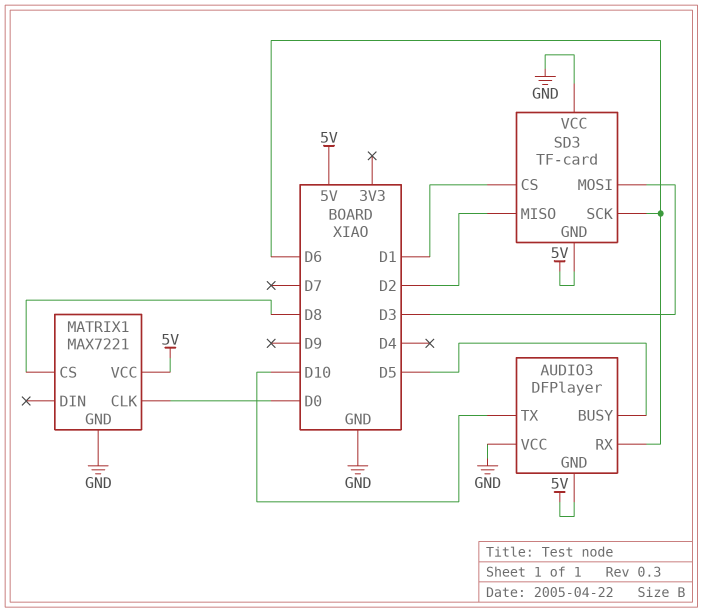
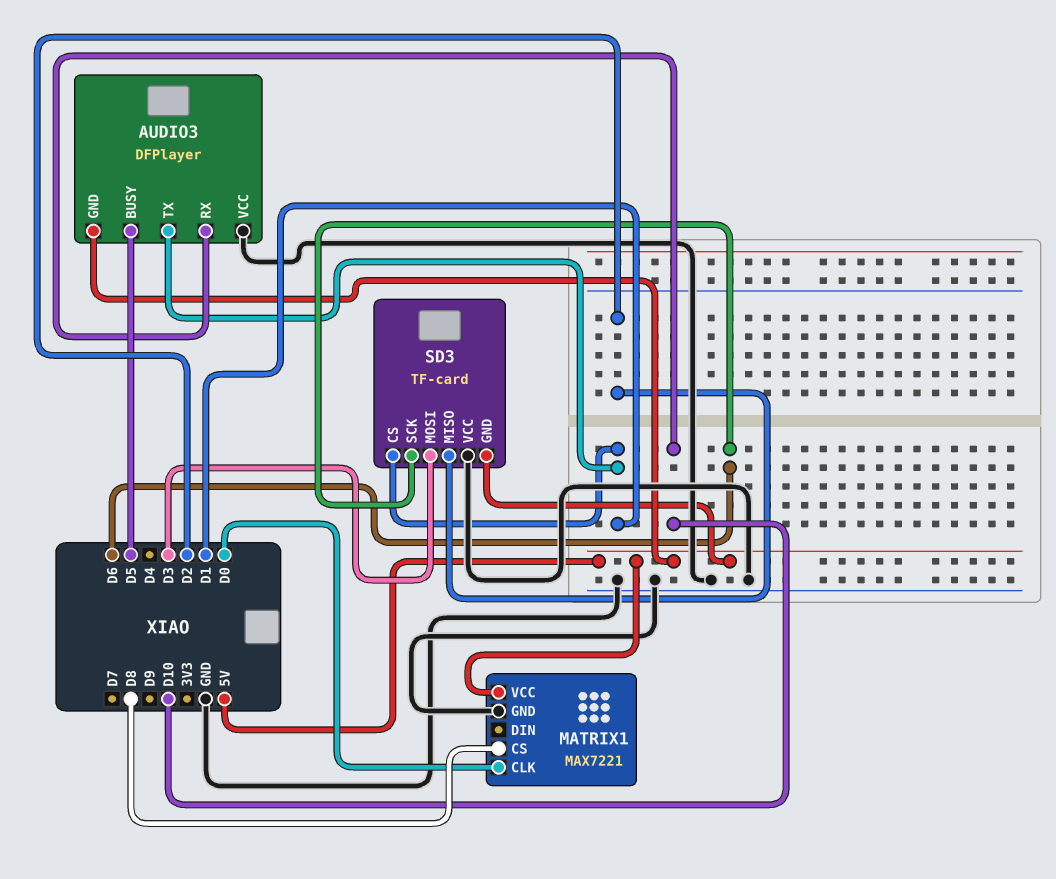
AUDIO3 pin RX: D6 -> D10
AUDIO3 pin TX: D10 -> D1

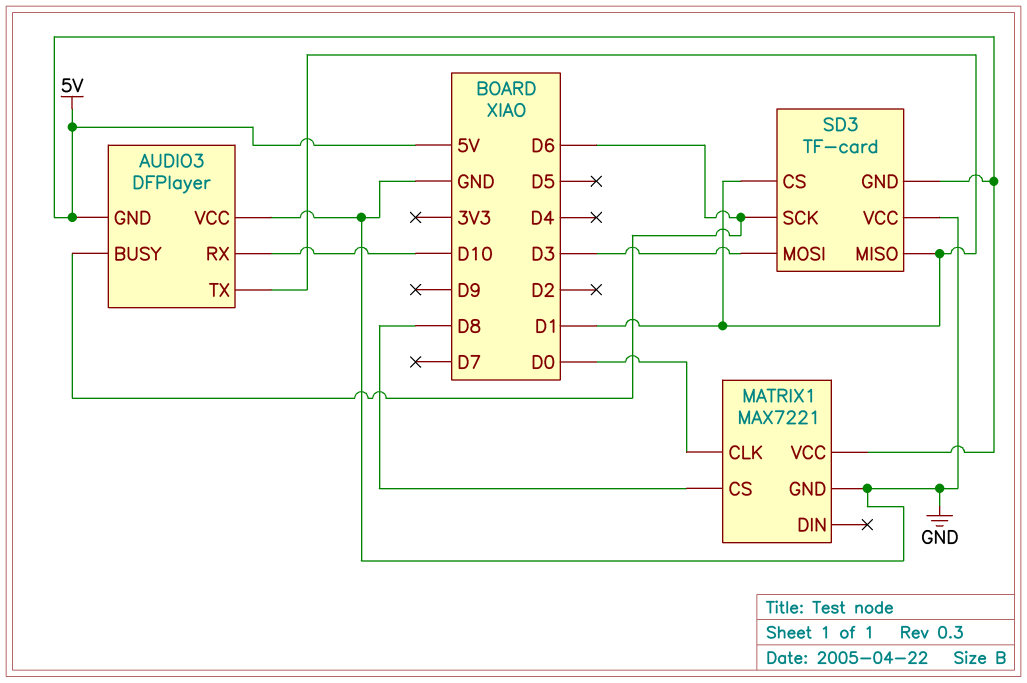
AUDIO3 pin BUSY: D5 -> D6
SD3 pin MISO: D2 -> D1

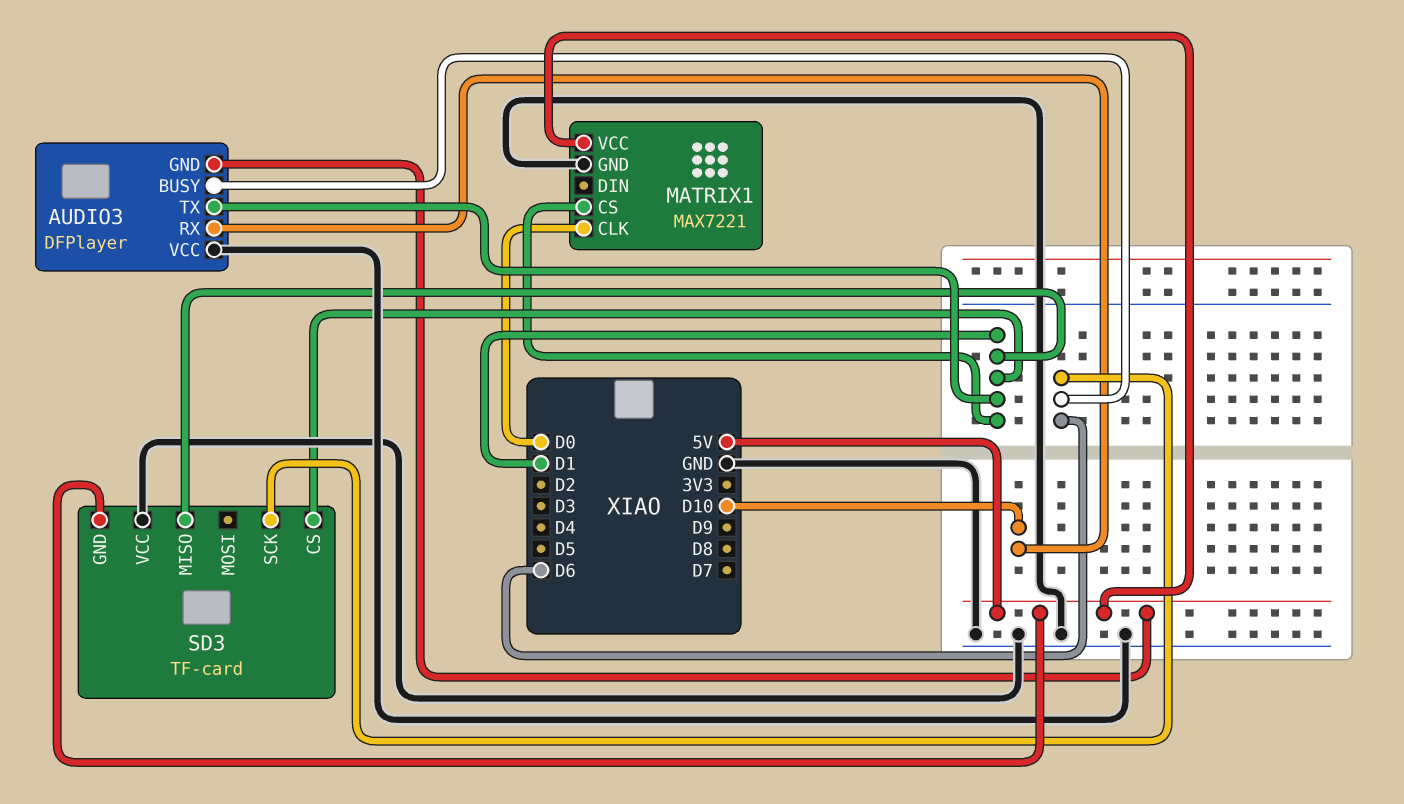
MATRIX1 pin CS: D8 -> D1
SD3 pin MOSI: D3 -> none

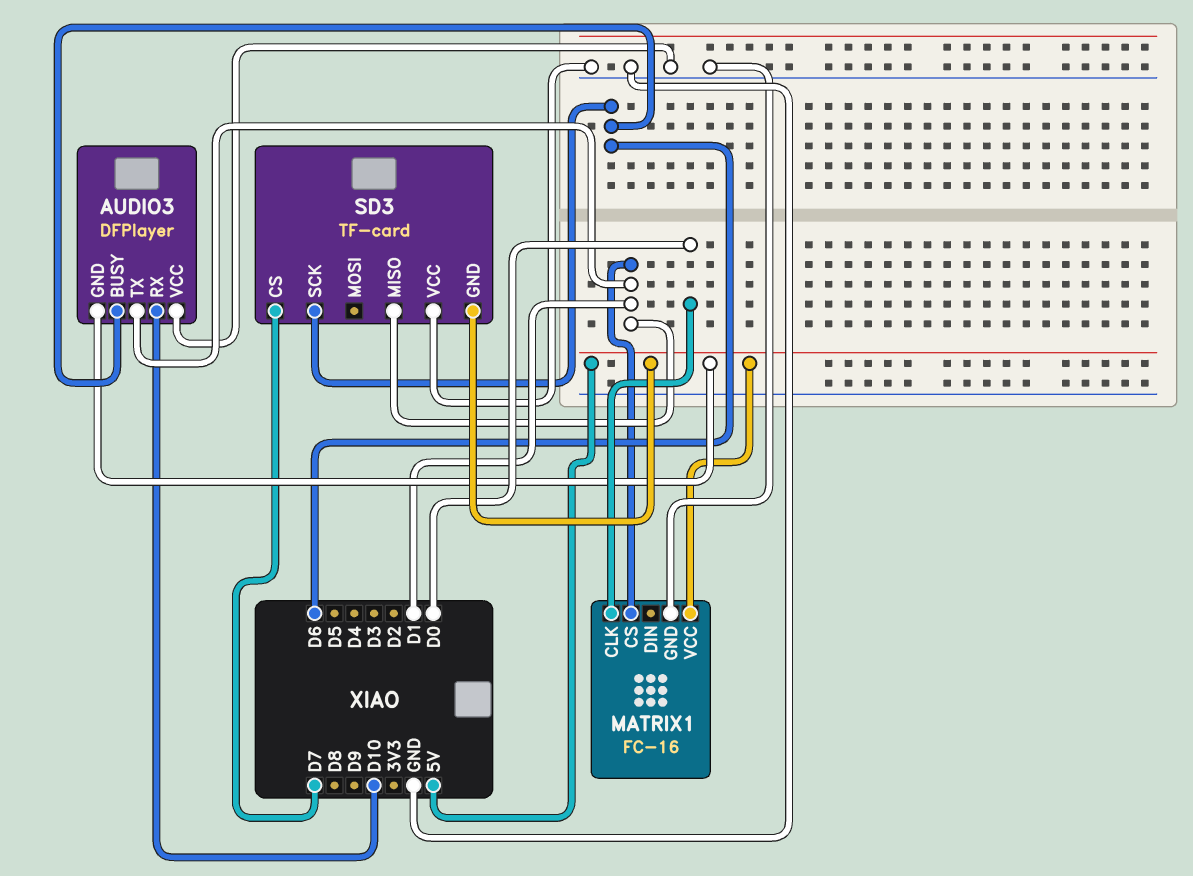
MATRIX1: MAX7221 -> FC-16
SD3 pin CS: D1 -> D7

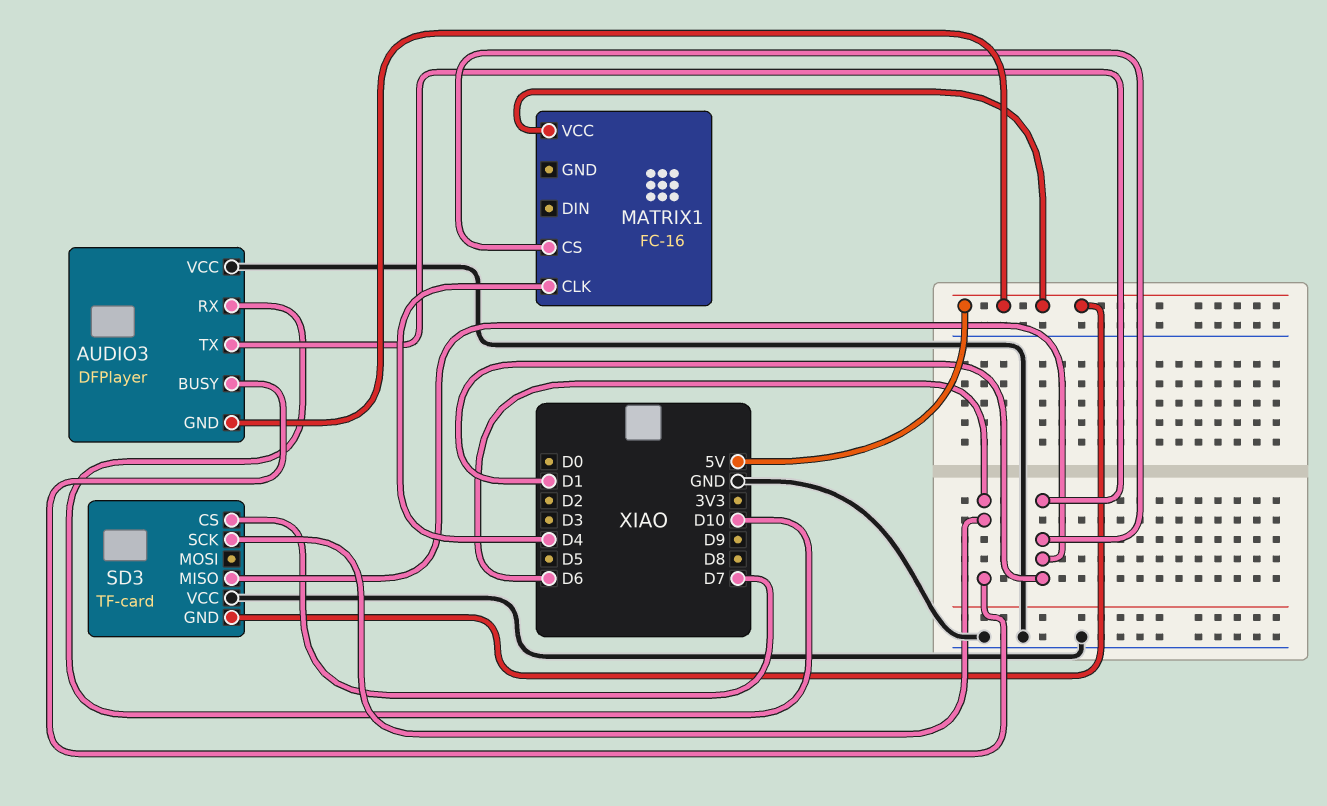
MATRIX1 pin CLK: D0 -> D4
MATRIX1 pin GND: GND -> none

